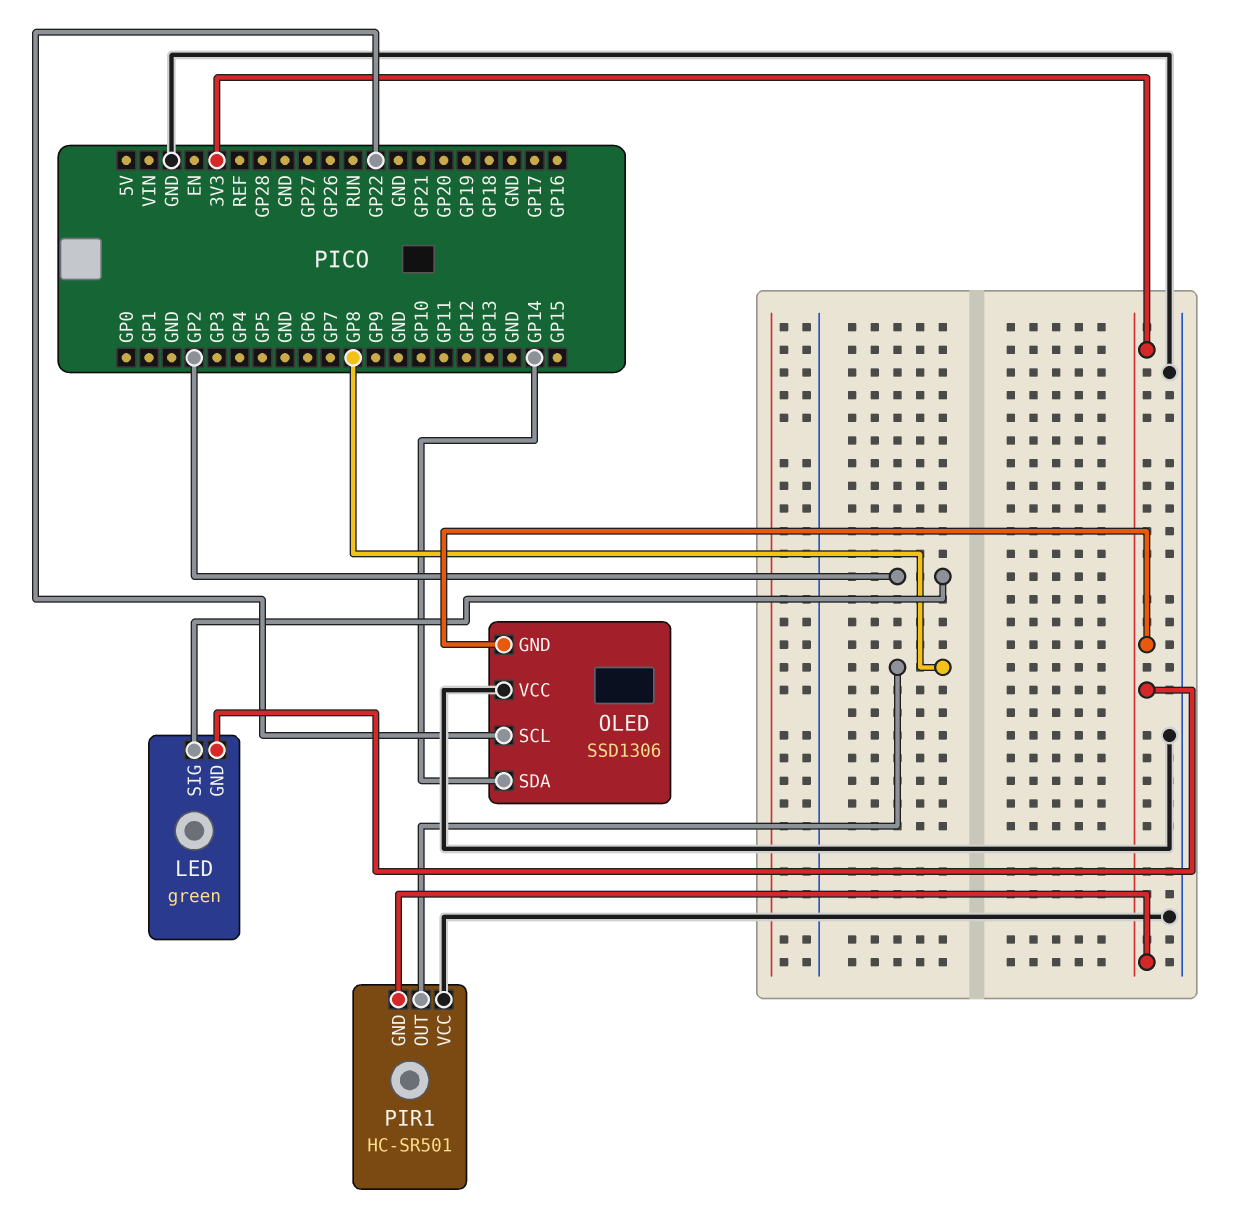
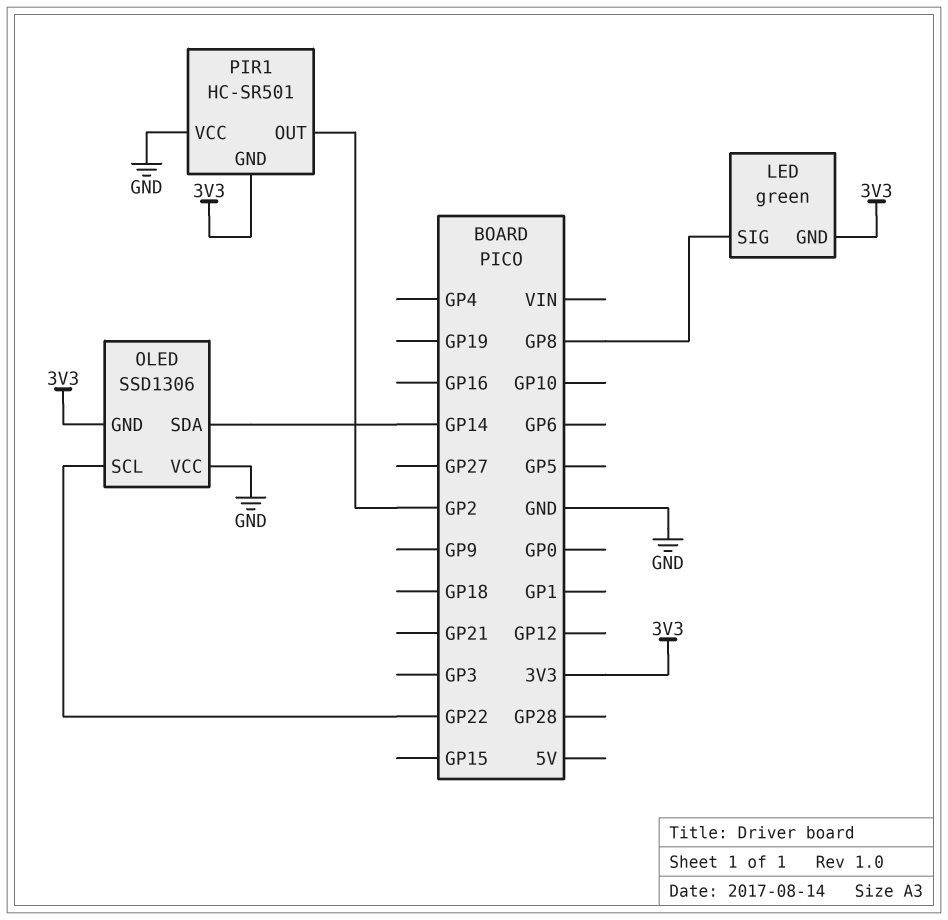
LED pin SIG: GP2 -> GP8
PIR1 pin OUT: GP8 -> GP2

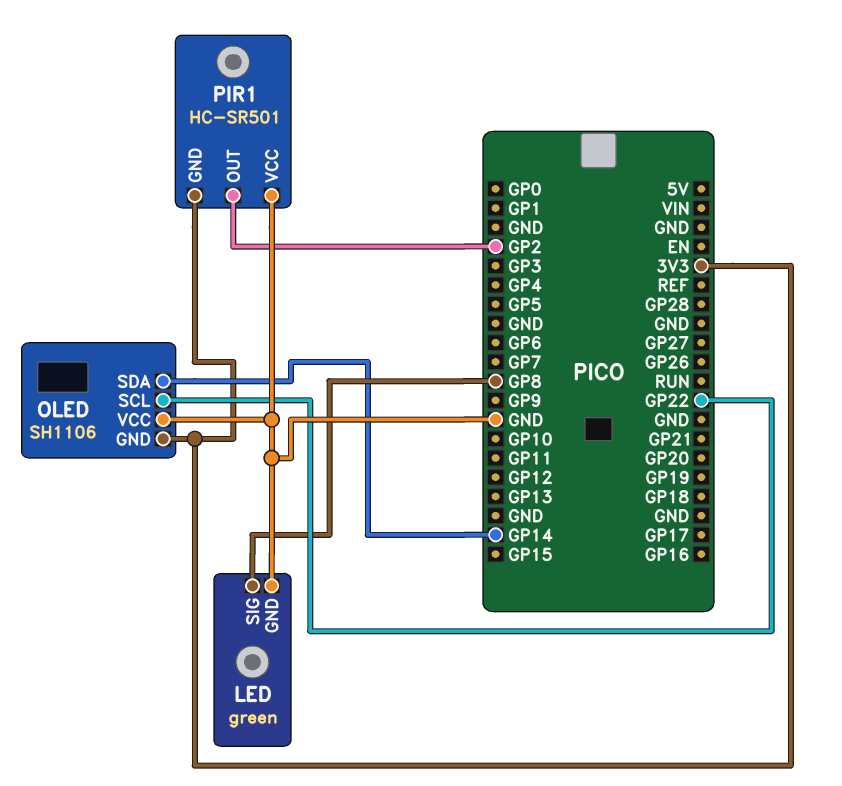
LED pin GND: 3V3 -> GND
OLED: SSD1306 -> SH1106

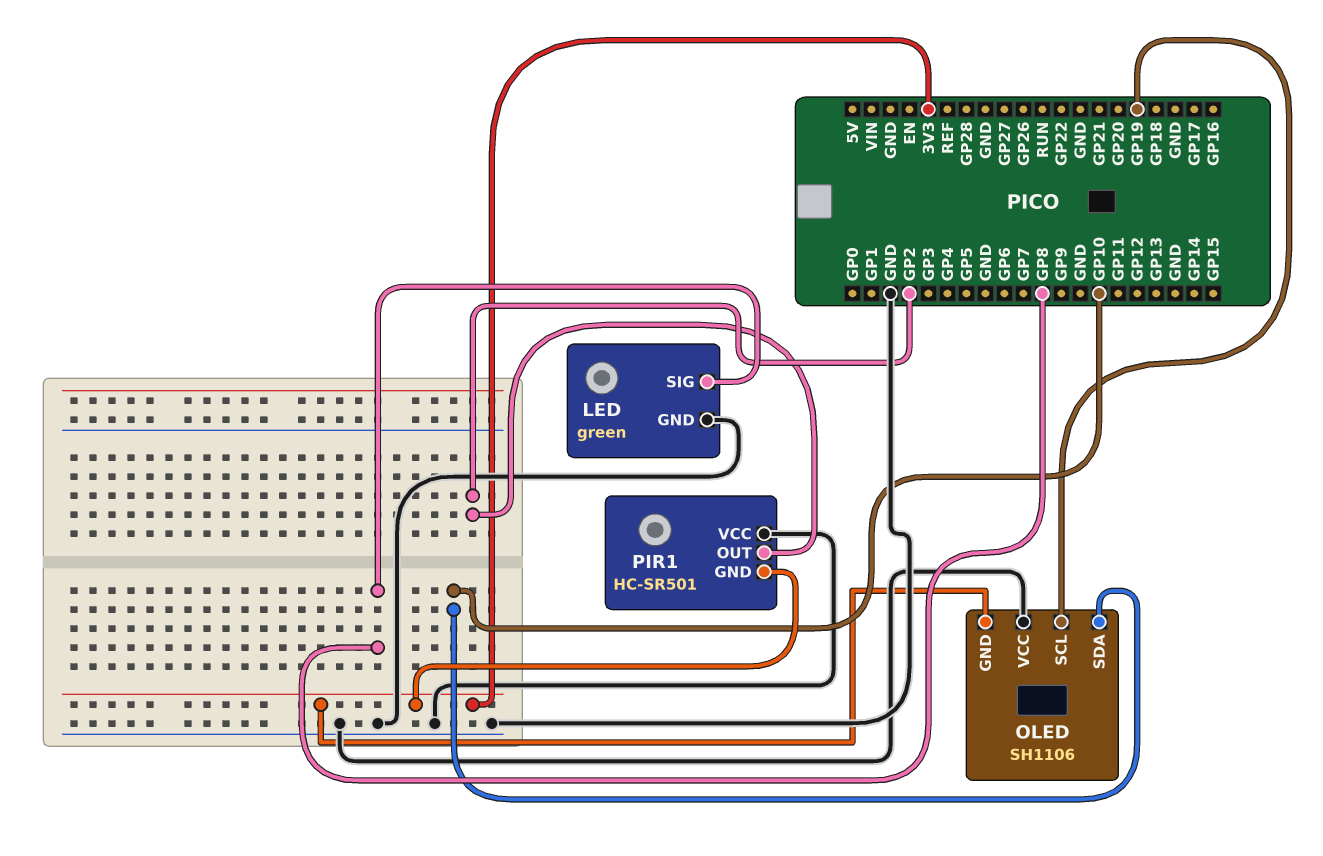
OLED pin SCL: GP22 -> GP19
OLED pin SDA: GP14 -> GP10

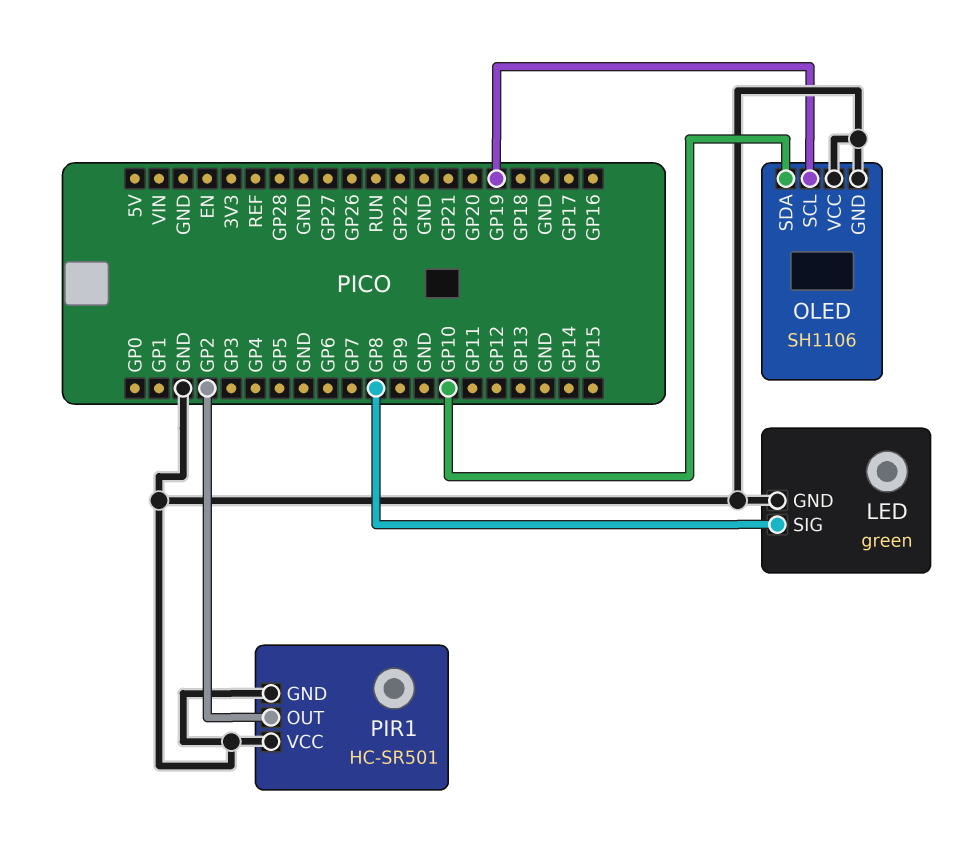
OLED pin GND: 3V3 -> GND
PIR1 pin GND: 3V3 -> GND

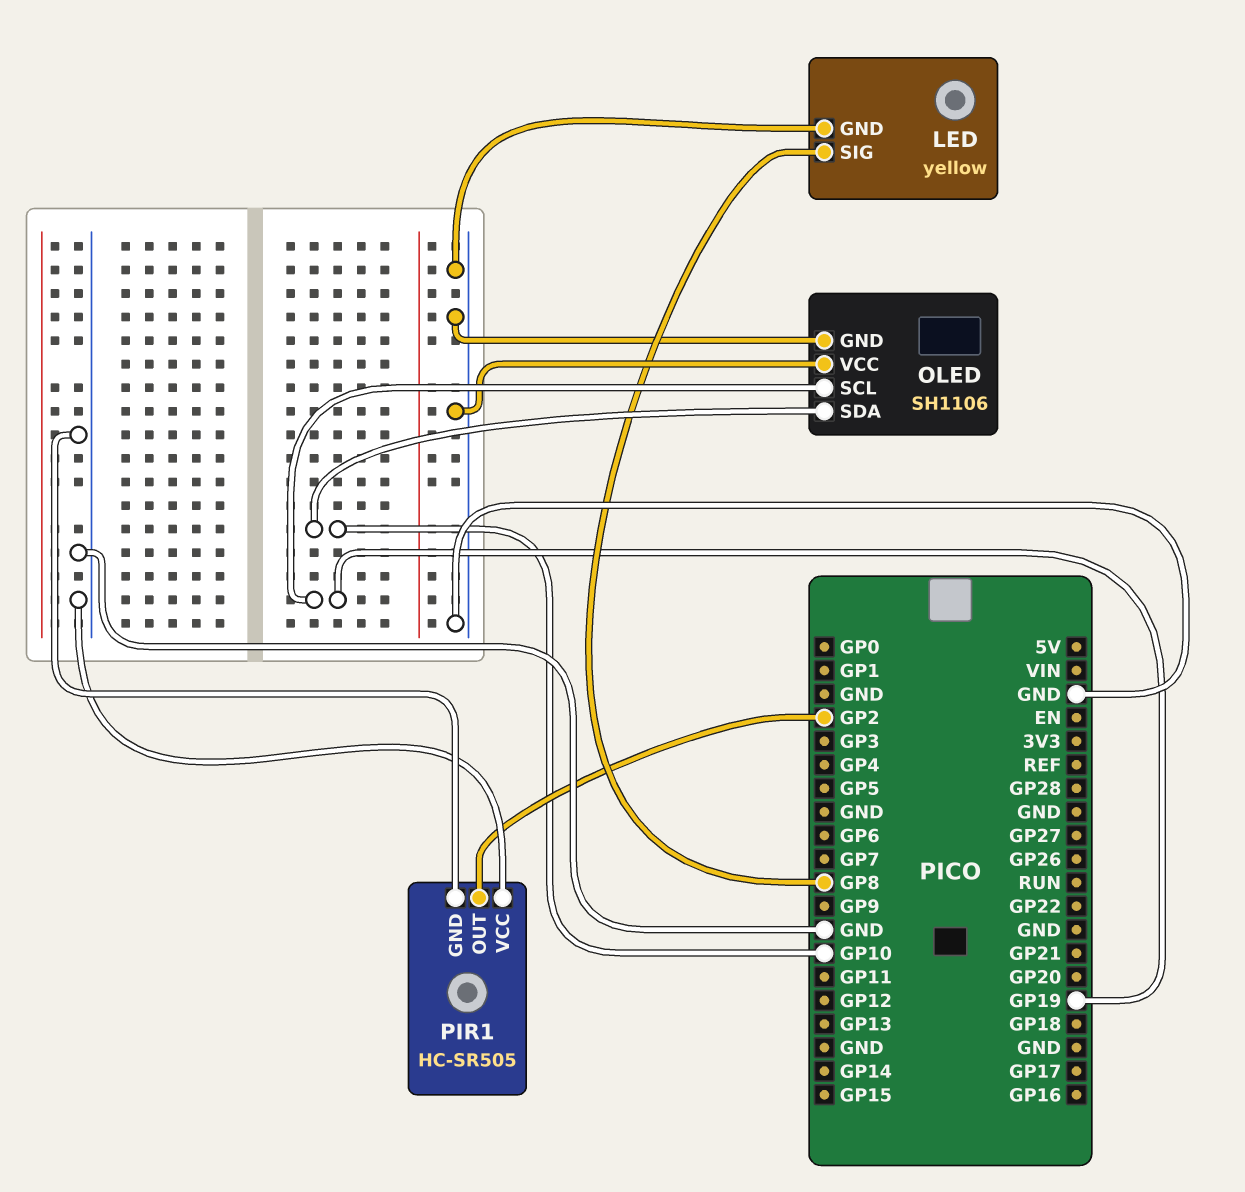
LED: green -> yellow
PIR1: HC-SR501 -> HC-SR505

